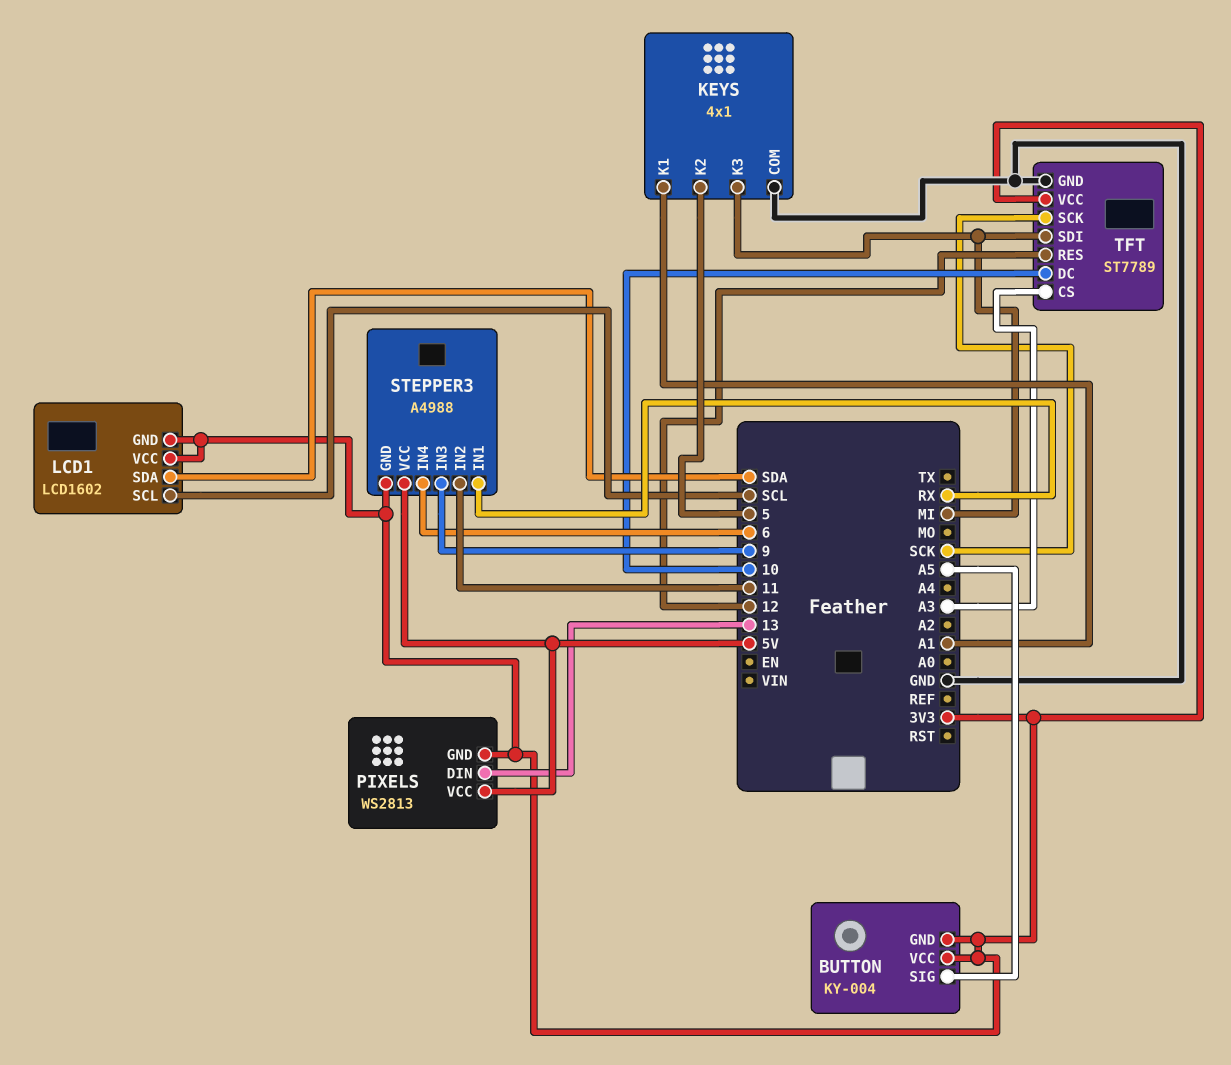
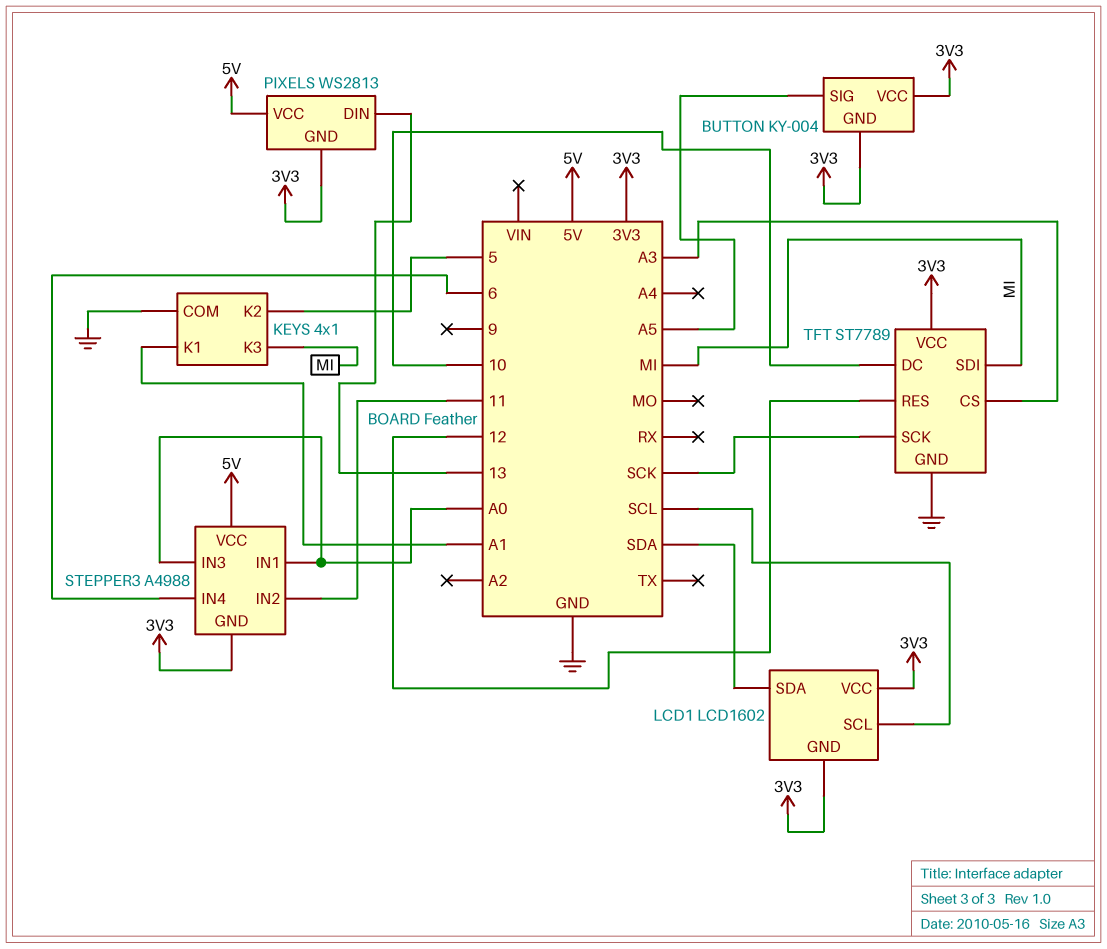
STEPPER3 pin IN1: RX -> A0
STEPPER3 pin IN3: 9 -> A0

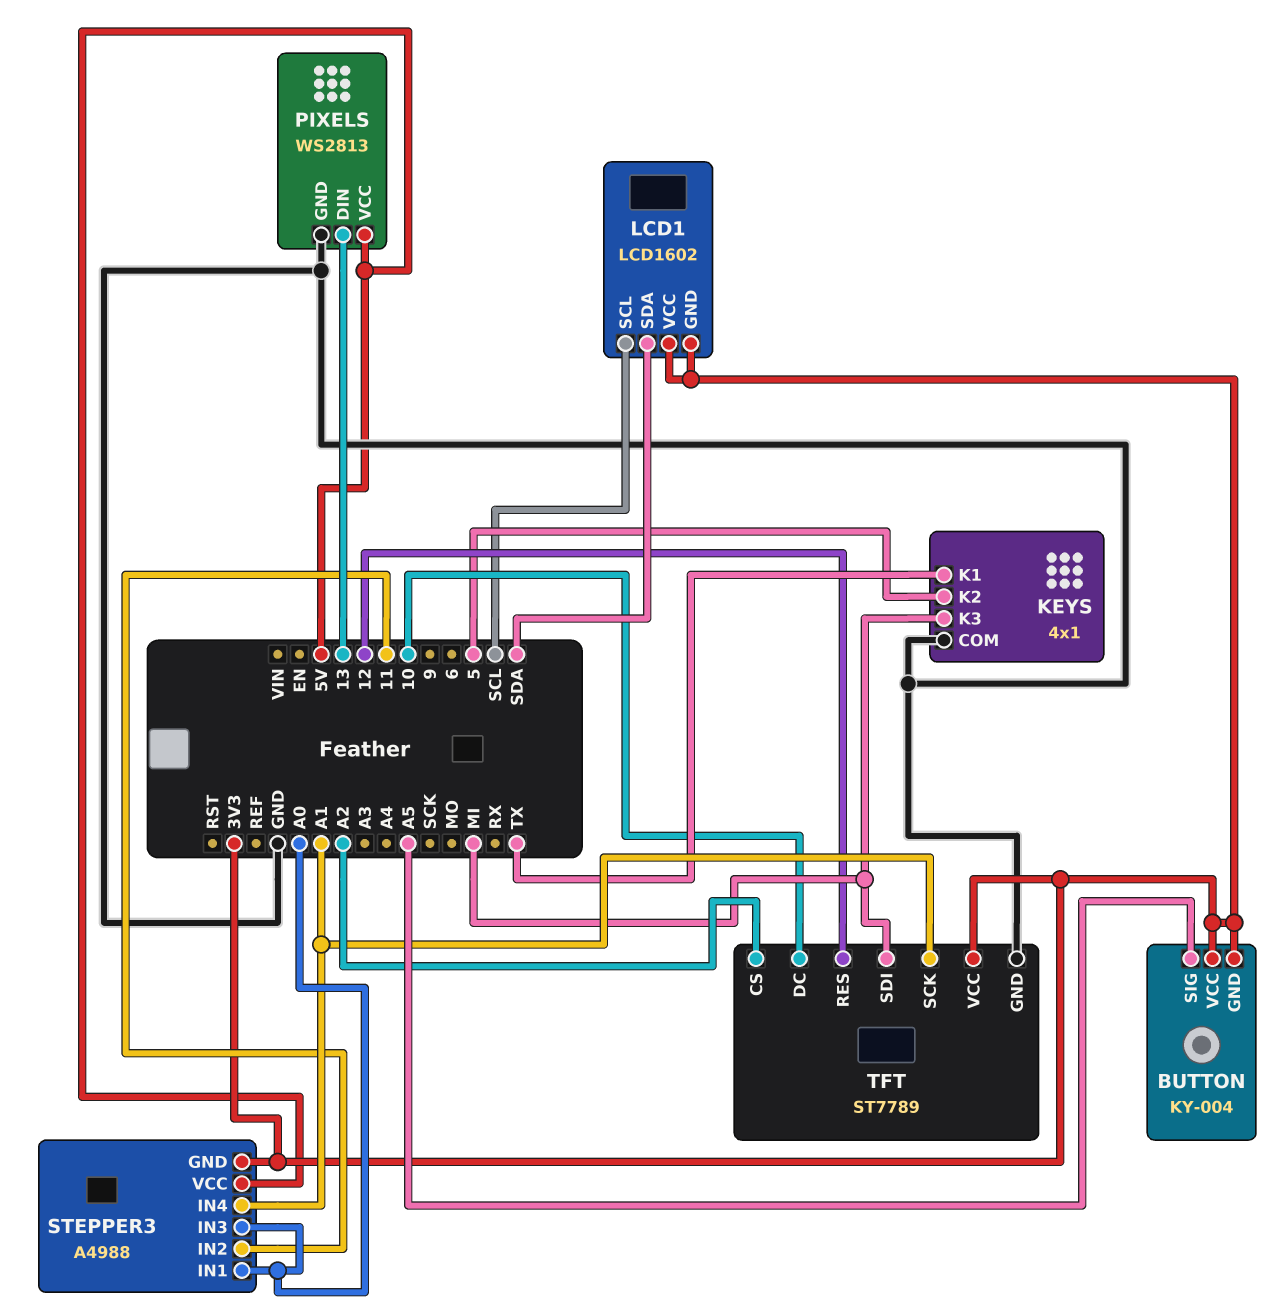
KEYS pin K1: A1 -> TX
PIXELS pin GND: 3V3 -> GND
STEPPER3 pin IN4: 6 -> A1
TFT pin CS: A3 -> A2
TFT pin SCK: SCK -> A1

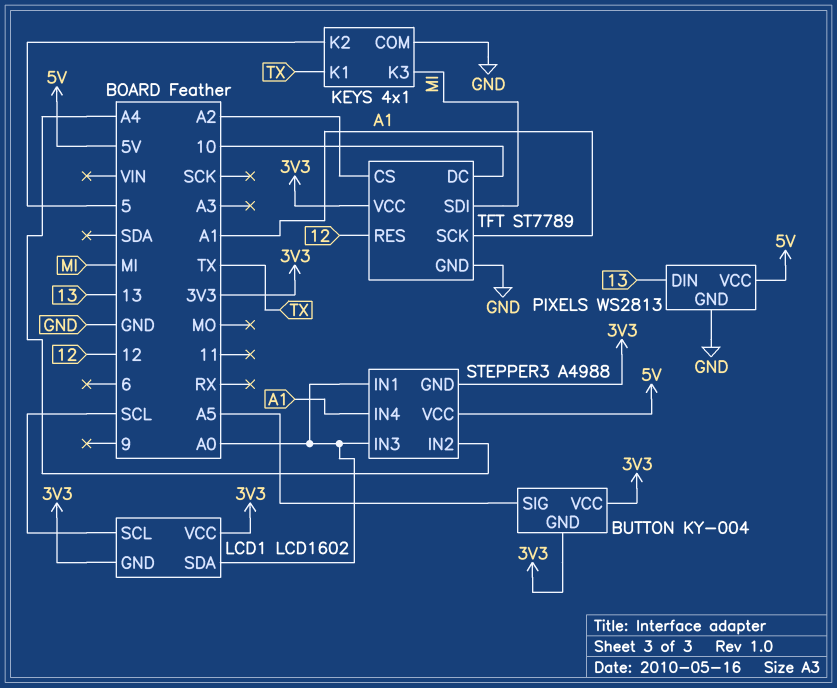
LCD1 pin SDA: SDA -> A0
STEPPER3 pin IN2: 11 -> A4

